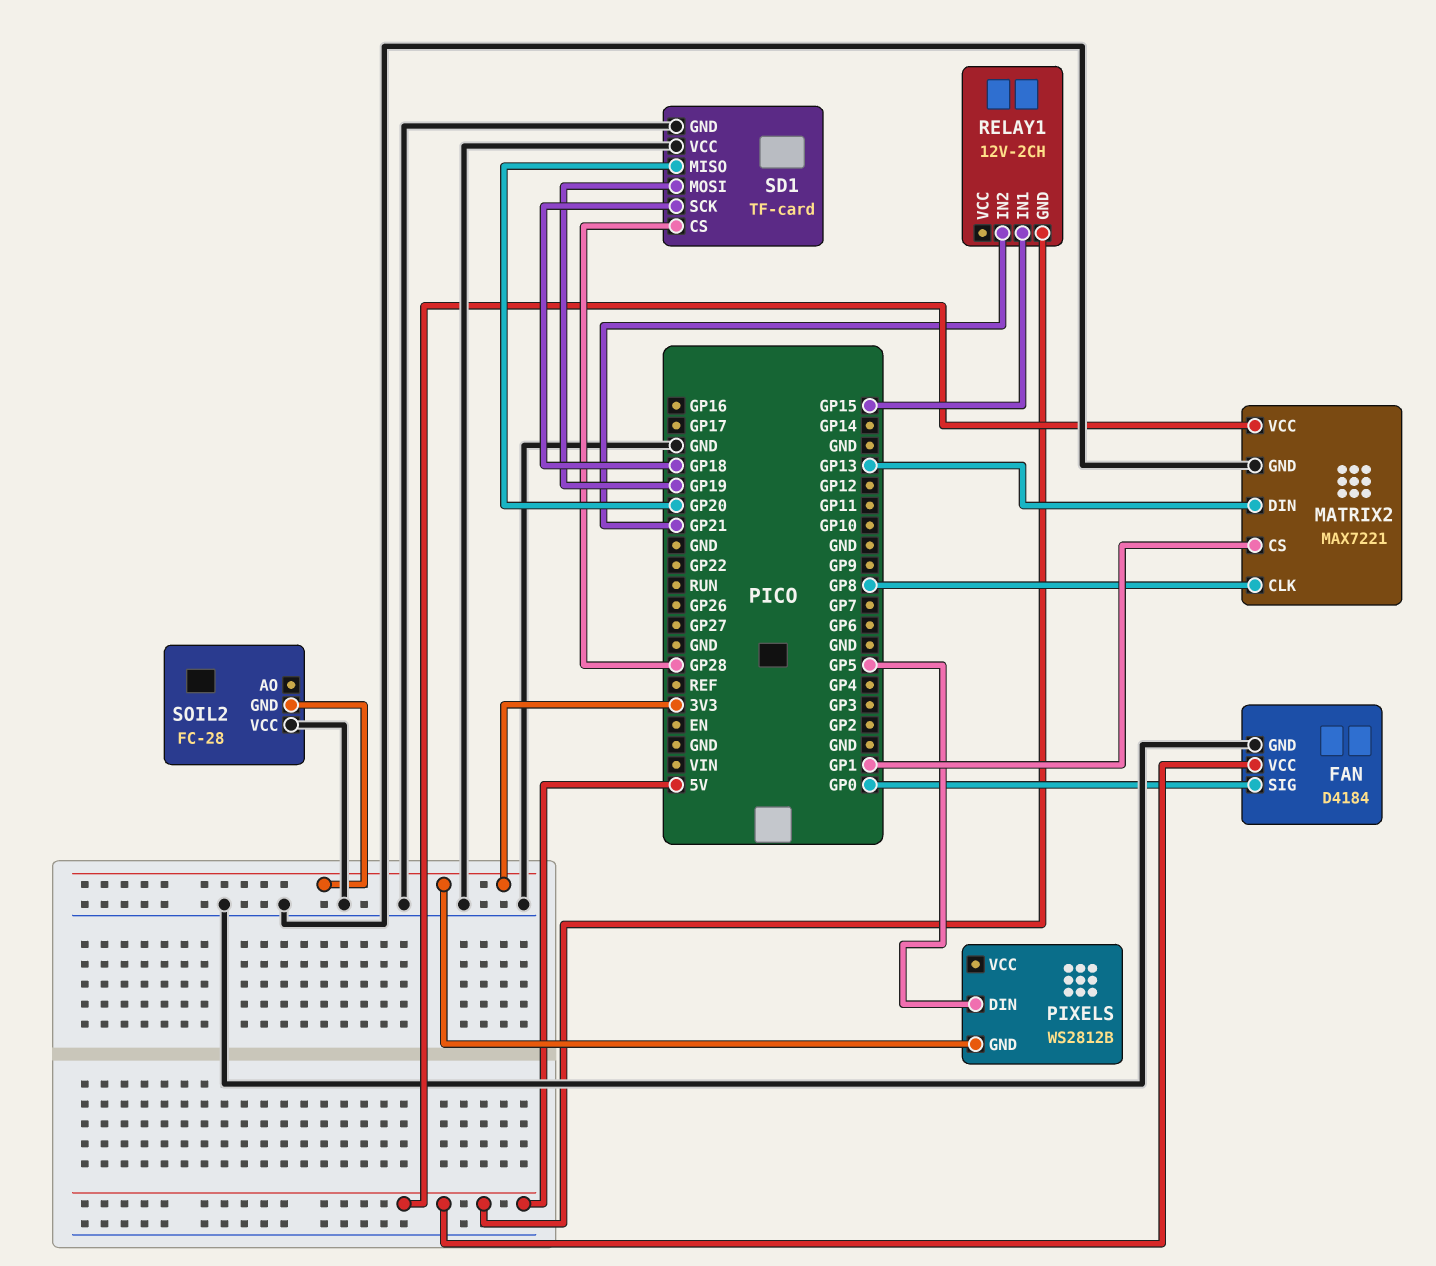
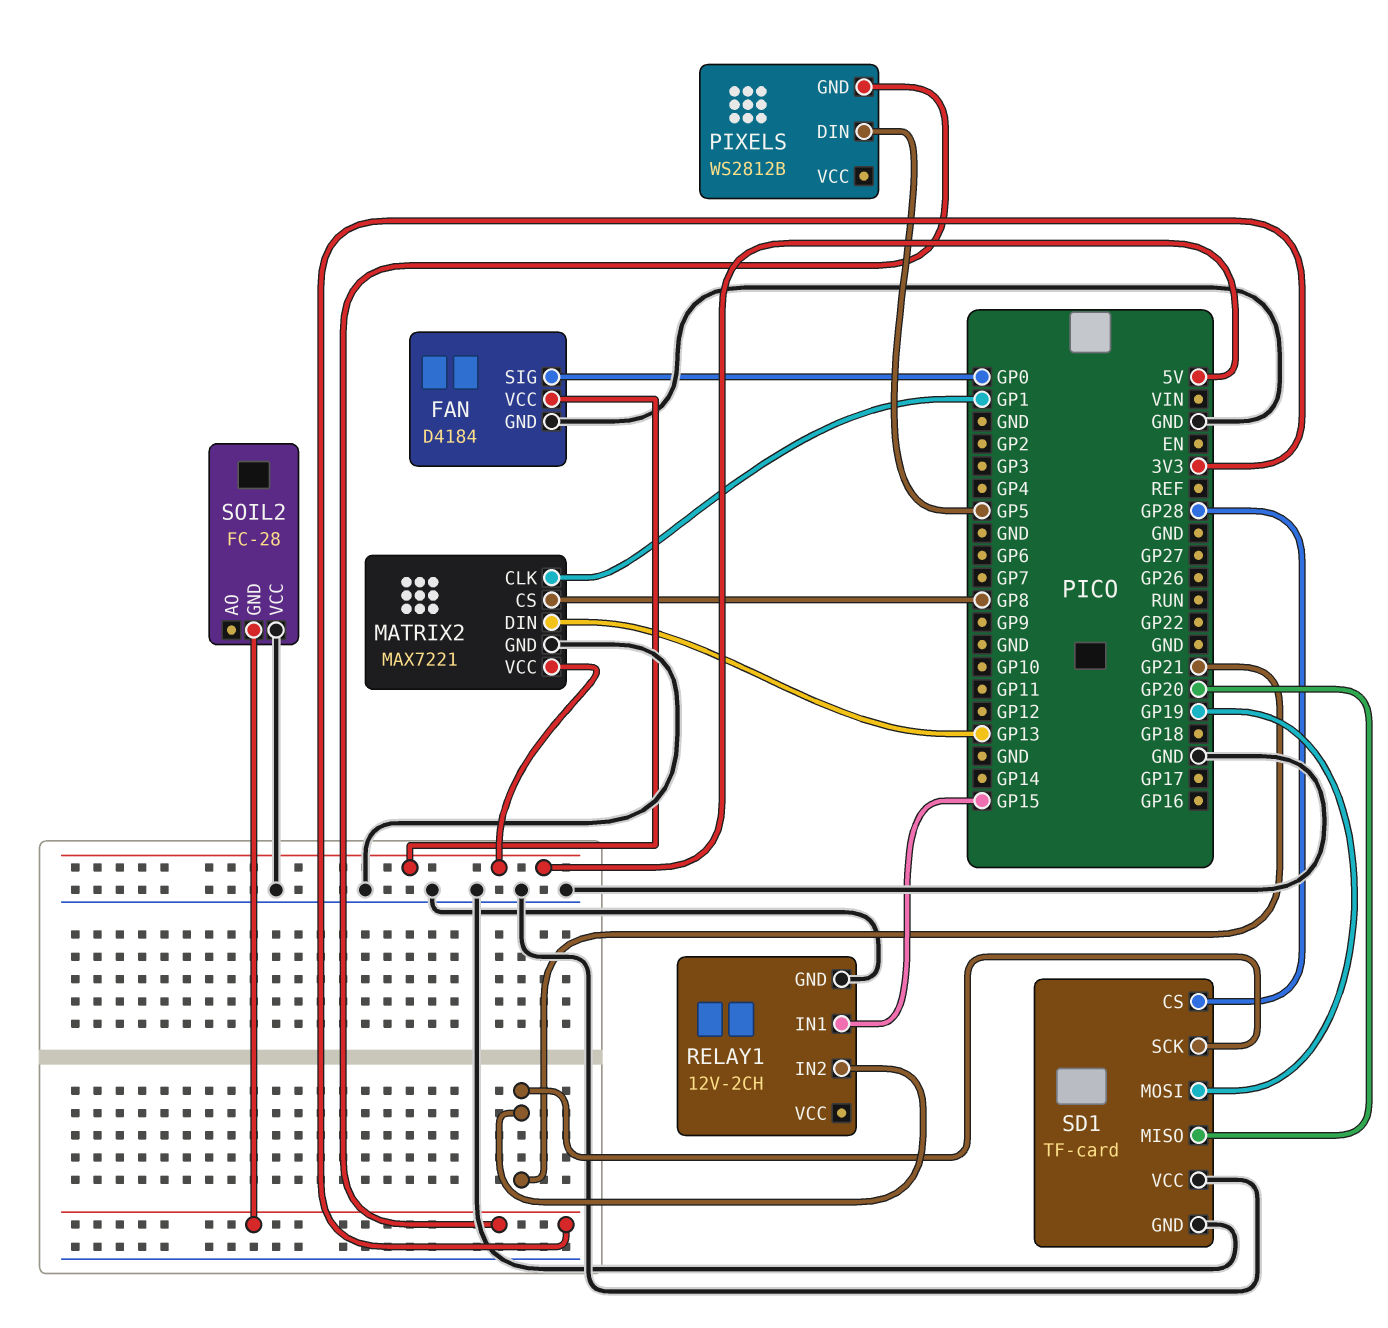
MATRIX2 pin CLK: GP8 -> GP1
MATRIX2 pin CS: GP1 -> GP8
RELAY1 pin GND: 5V -> GND
SD1 pin SCK: GP18 -> GP21

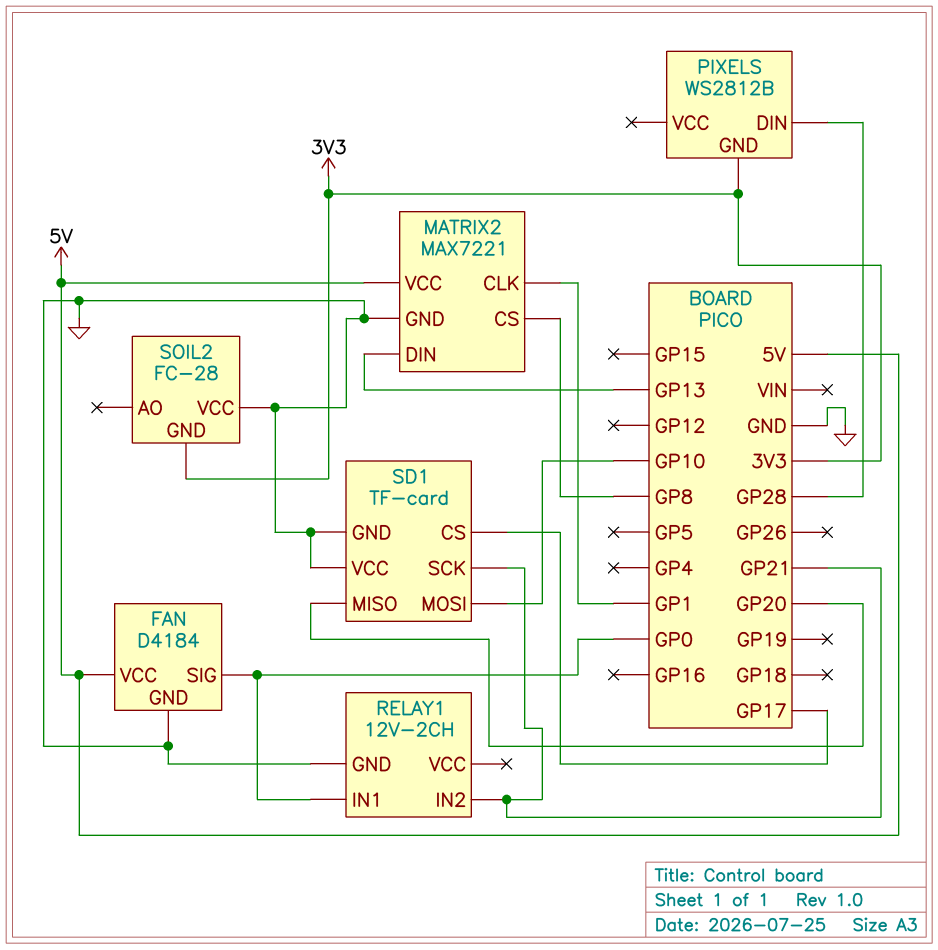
PIXELS pin DIN: GP5 -> GP28
RELAY1 pin IN1: GP15 -> GP0
SD1 pin CS: GP28 -> GP17
SD1 pin MOSI: GP19 -> GP10

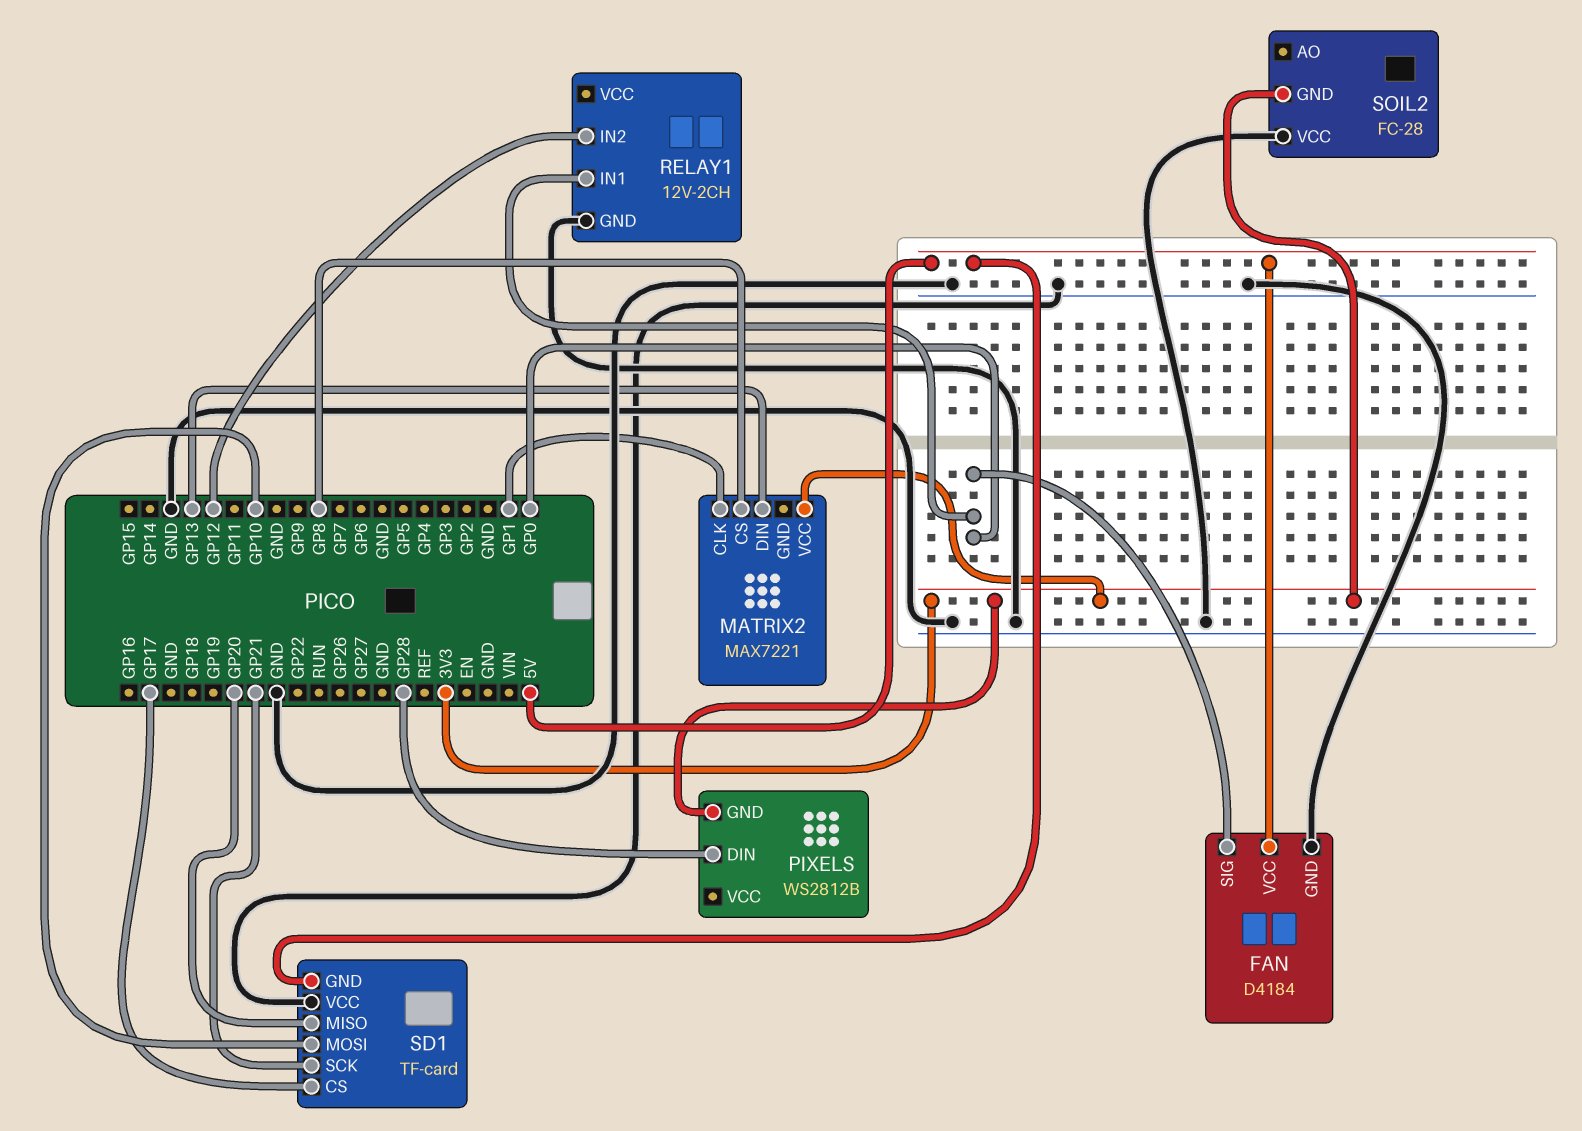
MATRIX2 pin GND: GND -> none
MATRIX2 pin VCC: 5V -> 3V3
RELAY1 pin IN2: GP21 -> GP12
SD1 pin GND: GND -> 5V

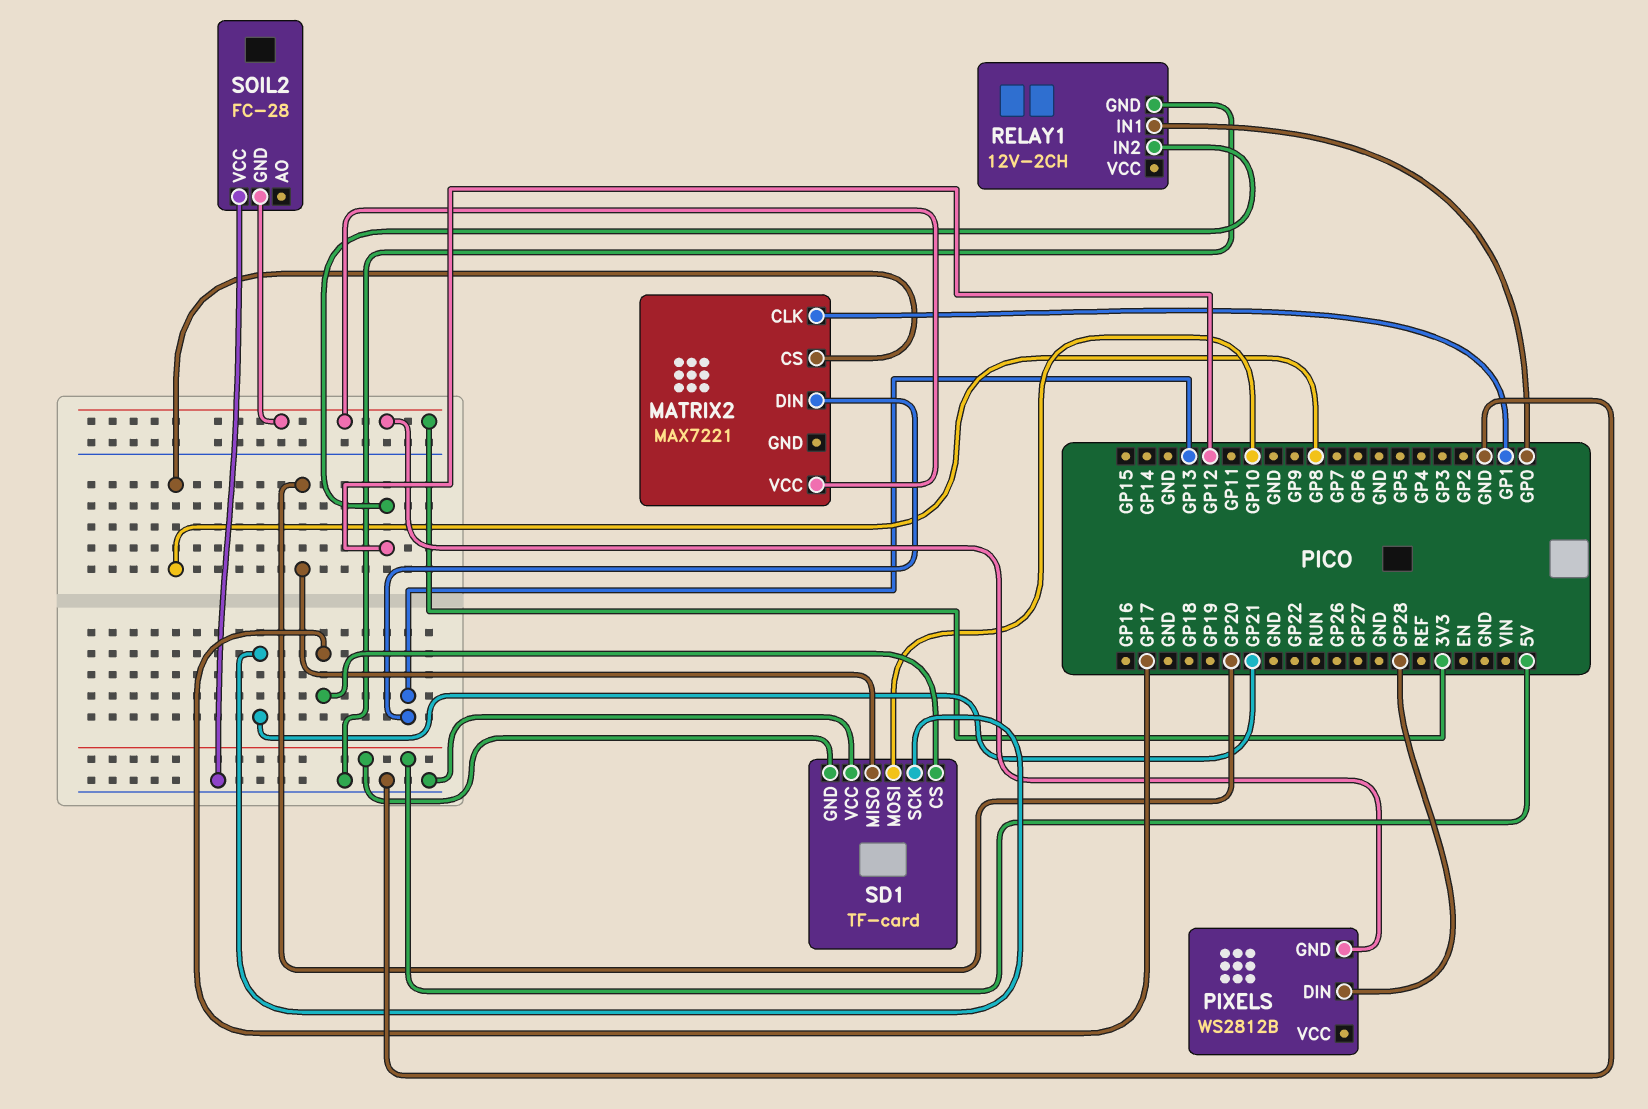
FAN: D4184 -> none
FAN pin GND: GND -> none
FAN pin SIG: GP0 -> none
FAN pin VCC: 5V -> none

